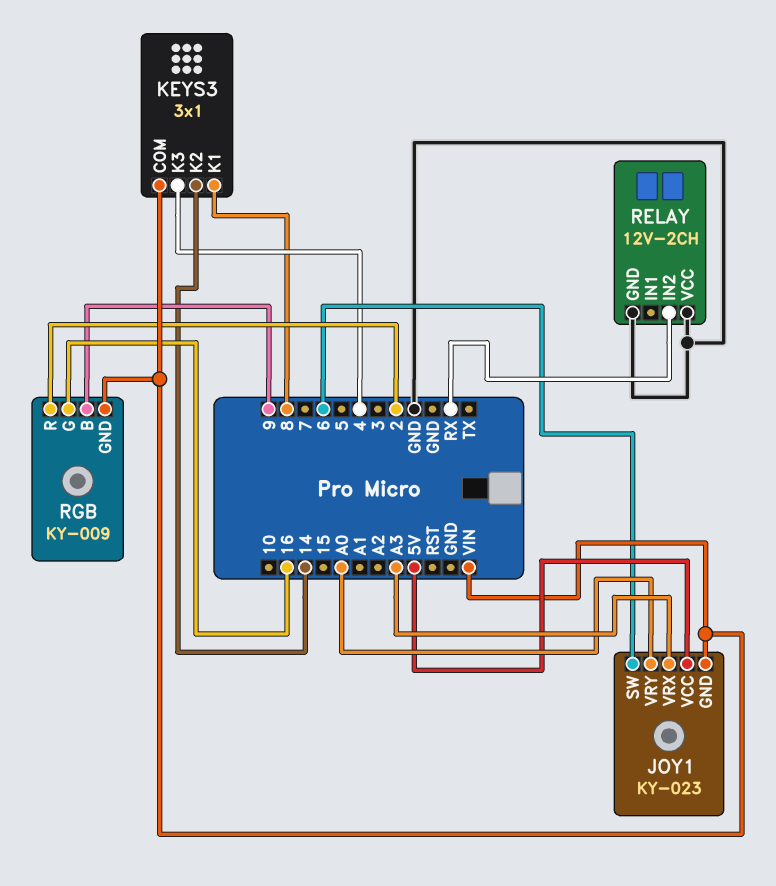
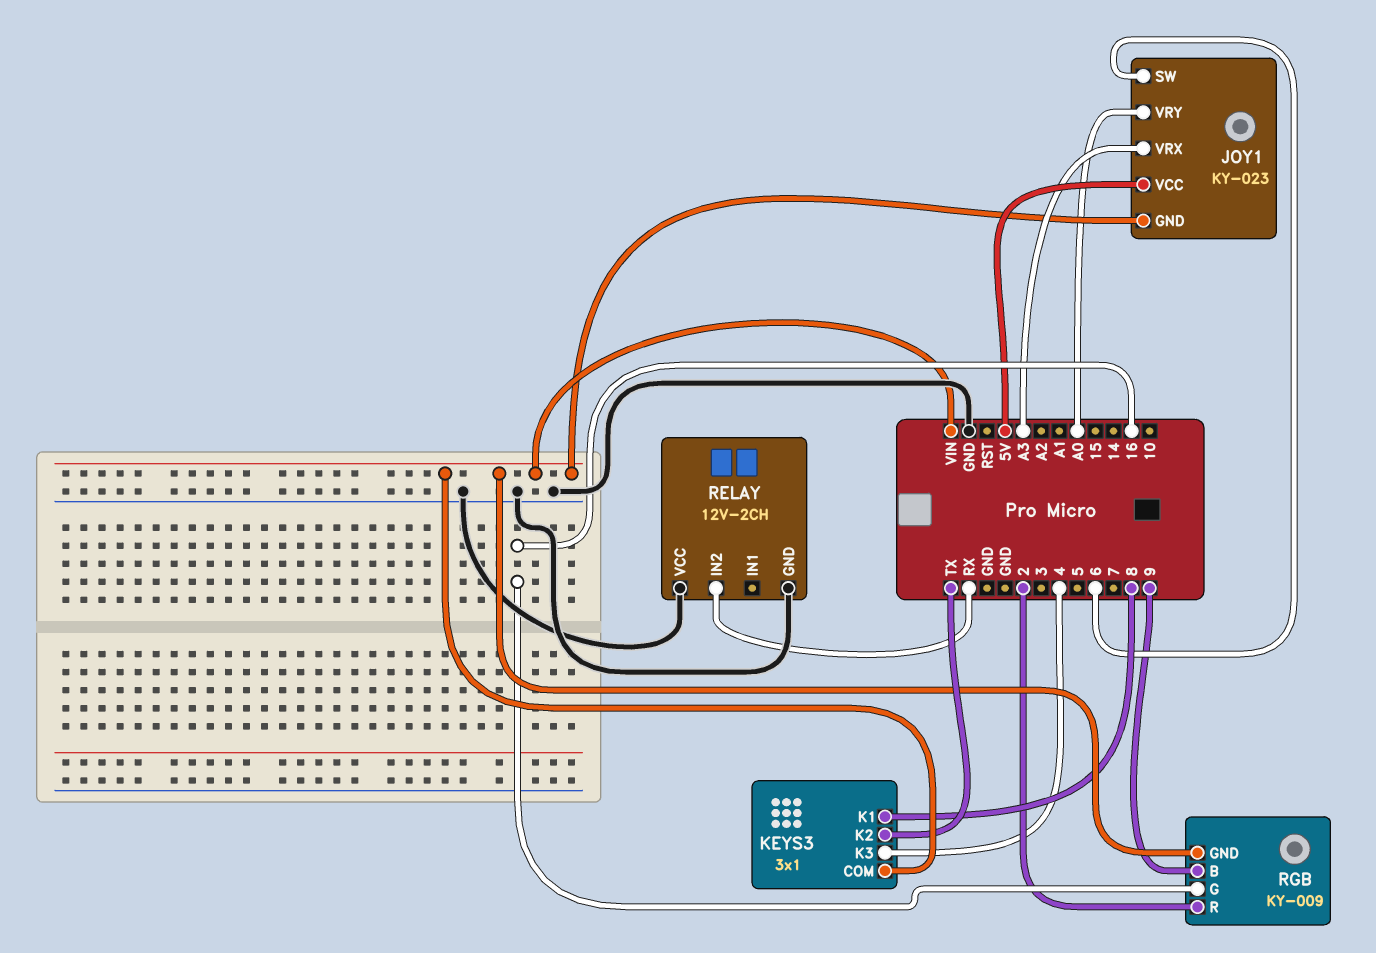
KEYS3 pin K2: 14 -> TX

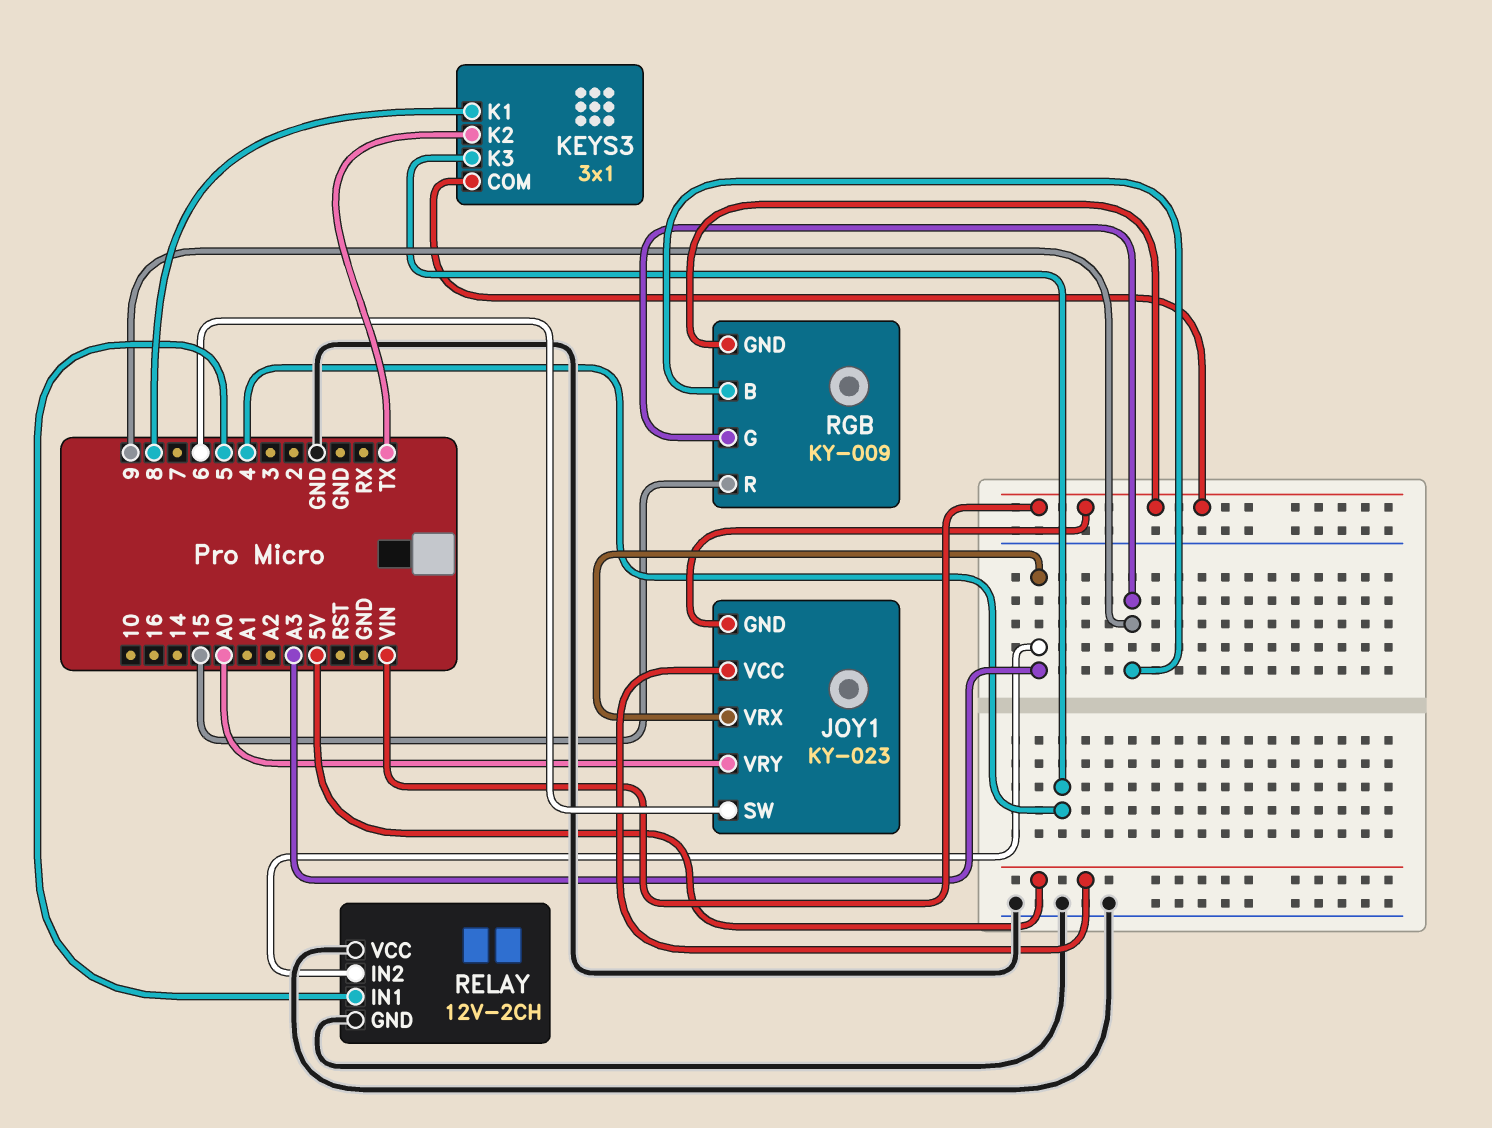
RELAY pin IN1: none -> 5
RELAY pin IN2: RX -> A3
RGB pin G: 16 -> 9
RGB pin R: 2 -> 15

